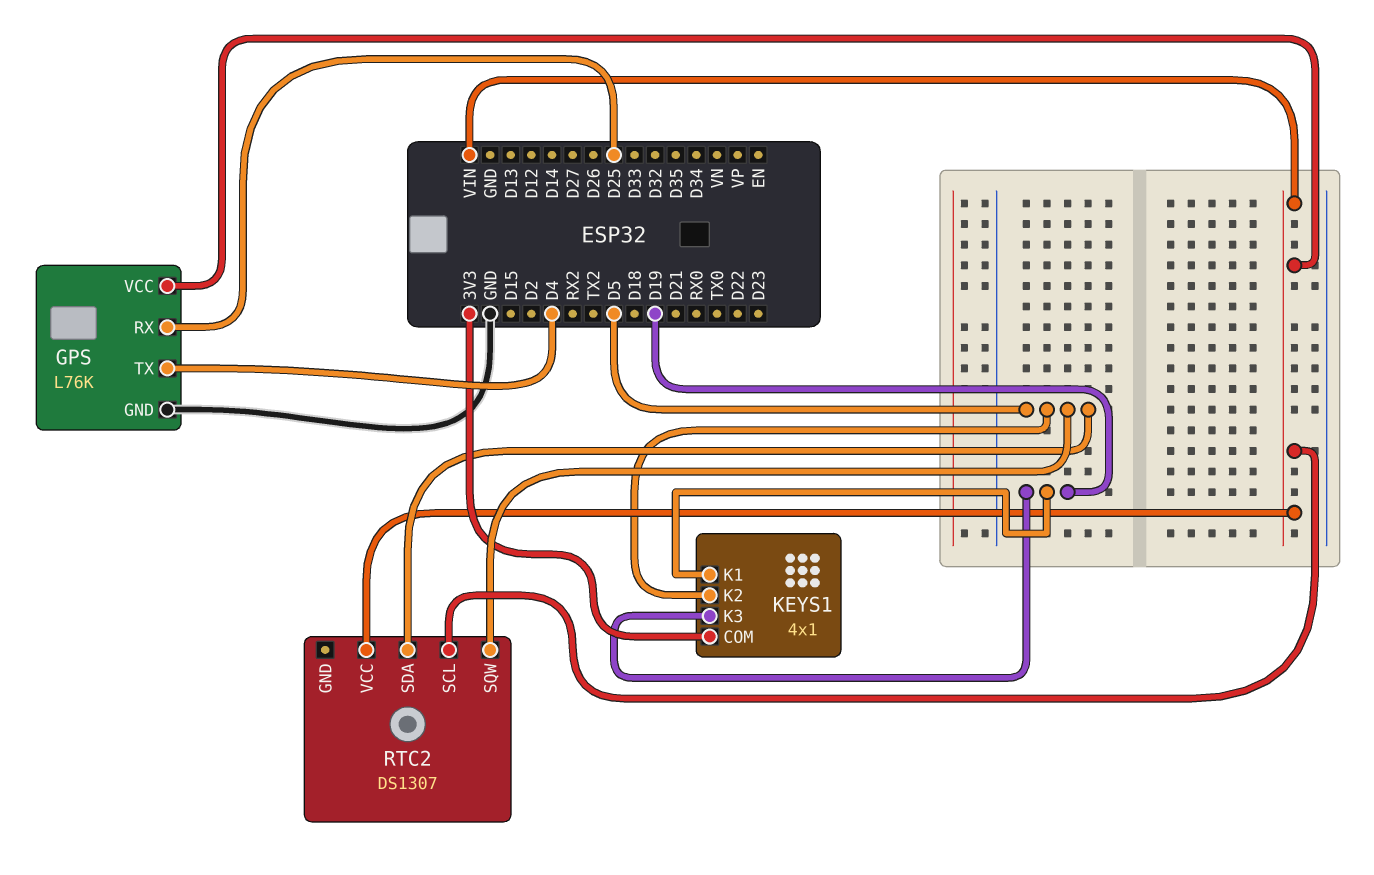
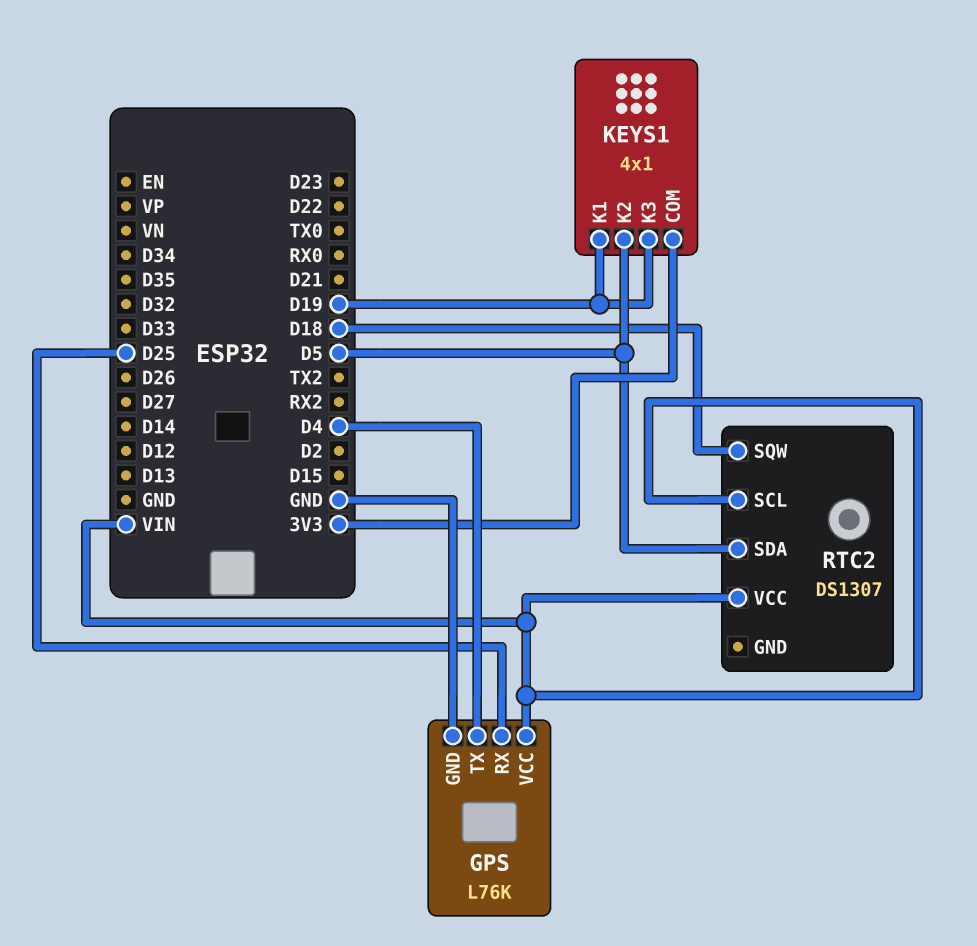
RTC2 pin SQW: D5 -> D18

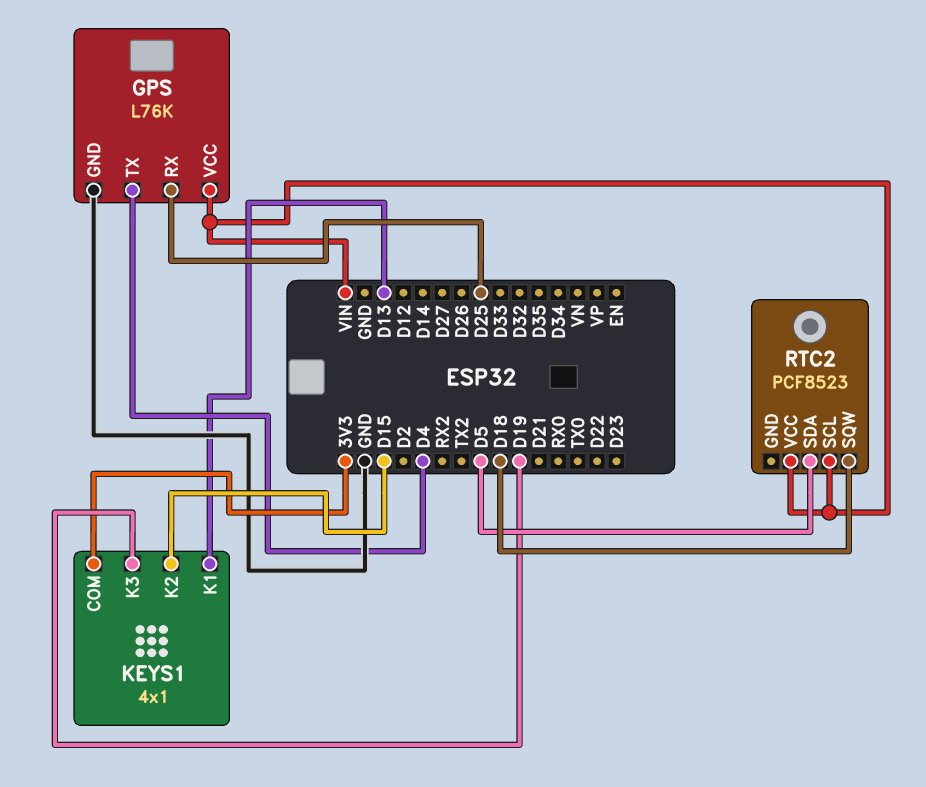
KEYS1 pin K1: D19 -> D13
KEYS1 pin K2: D5 -> D15
RTC2: DS1307 -> PCF8523

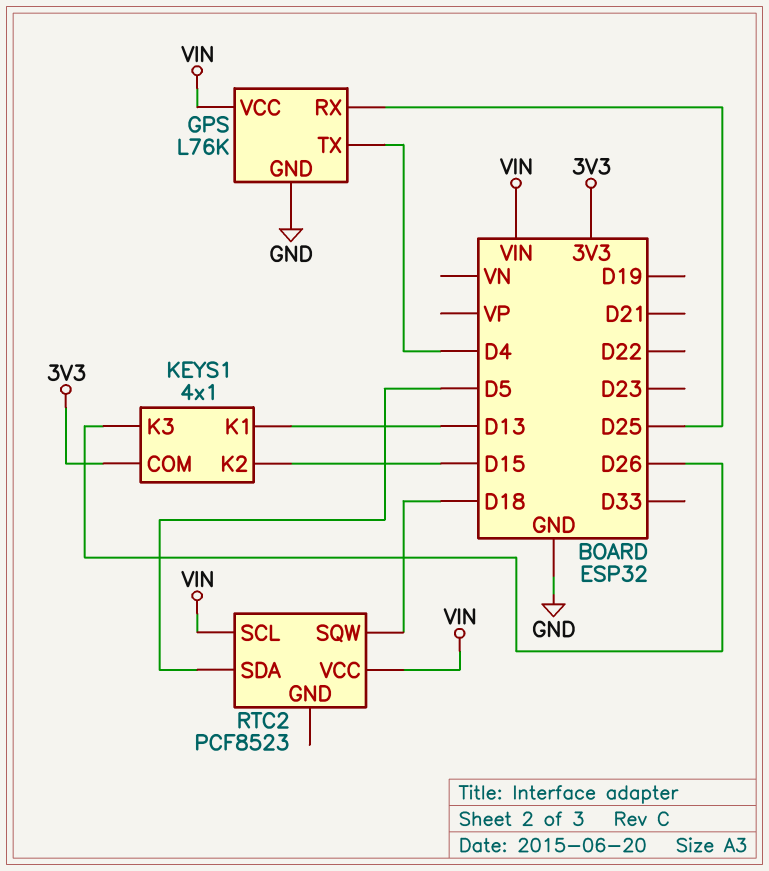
KEYS1 pin K3: D19 -> D26

